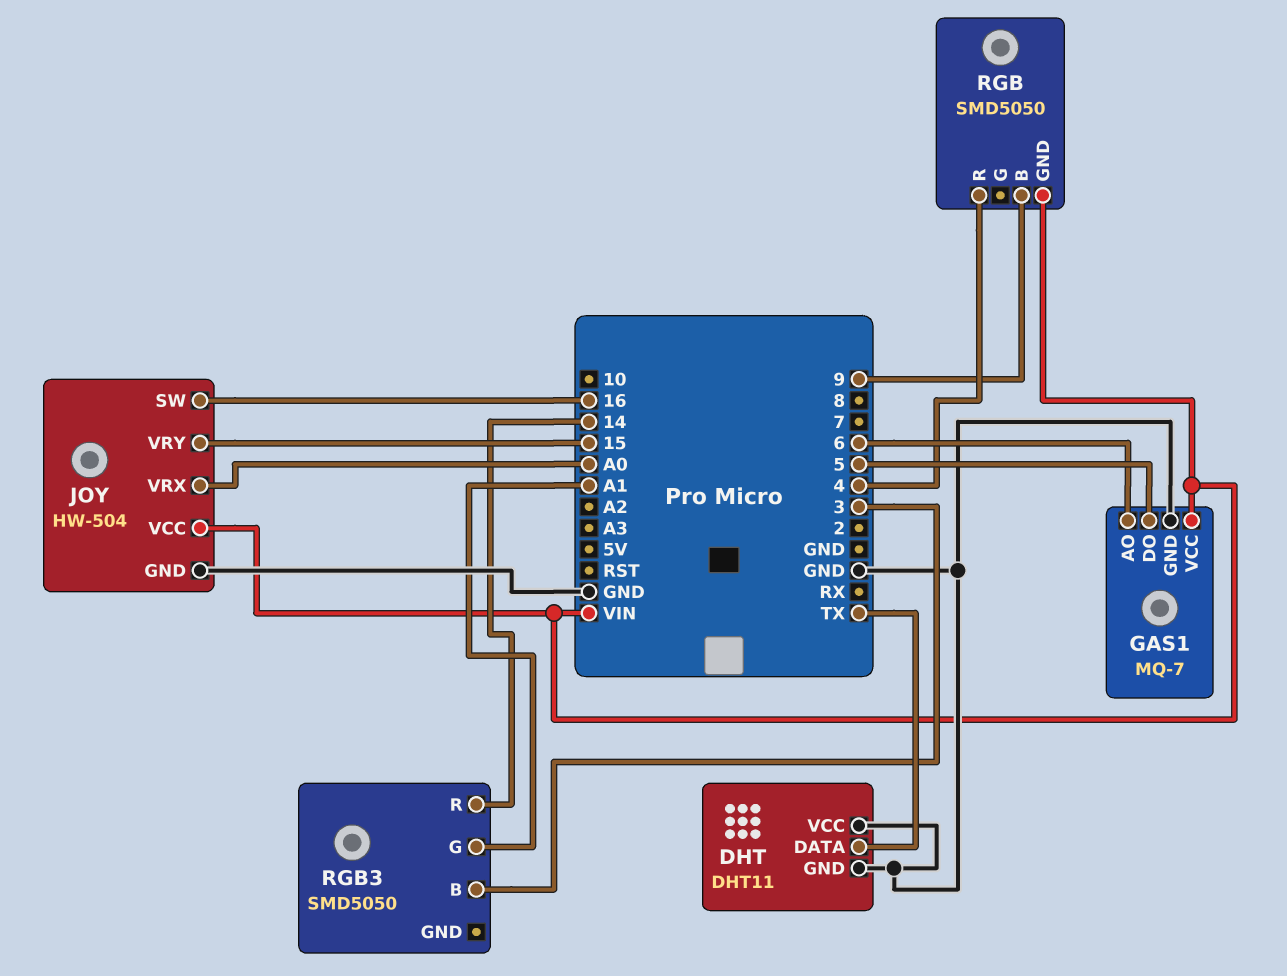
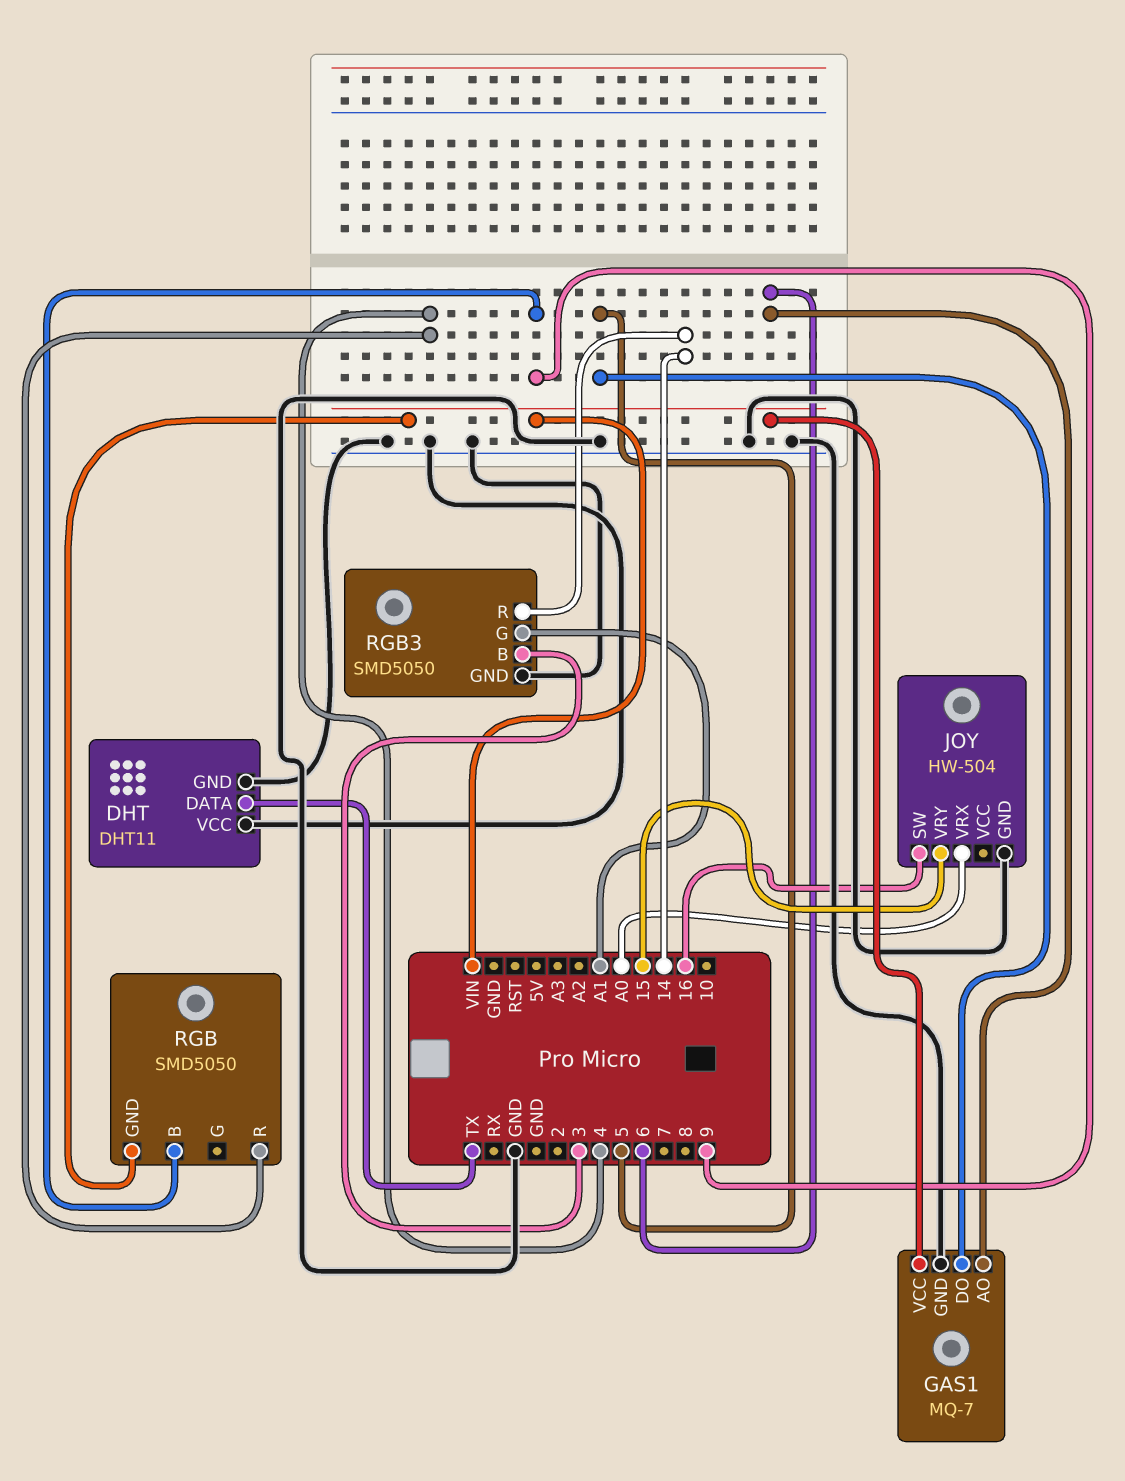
JOY pin VCC: VIN -> none
RGB3 pin GND: none -> GND

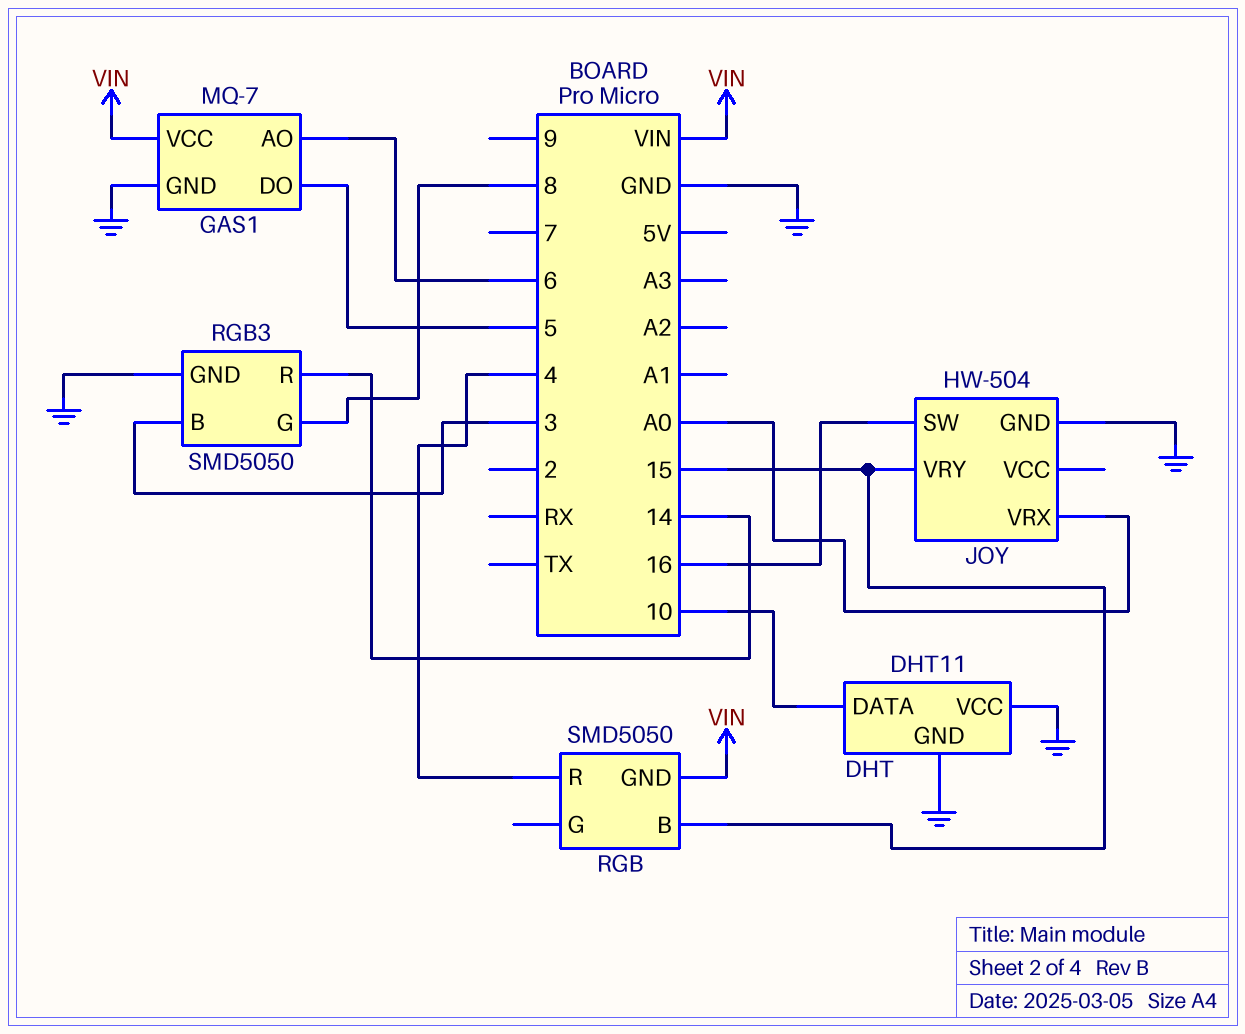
DHT pin DATA: TX -> 10
RGB pin B: 9 -> 15
RGB3 pin G: A1 -> 8

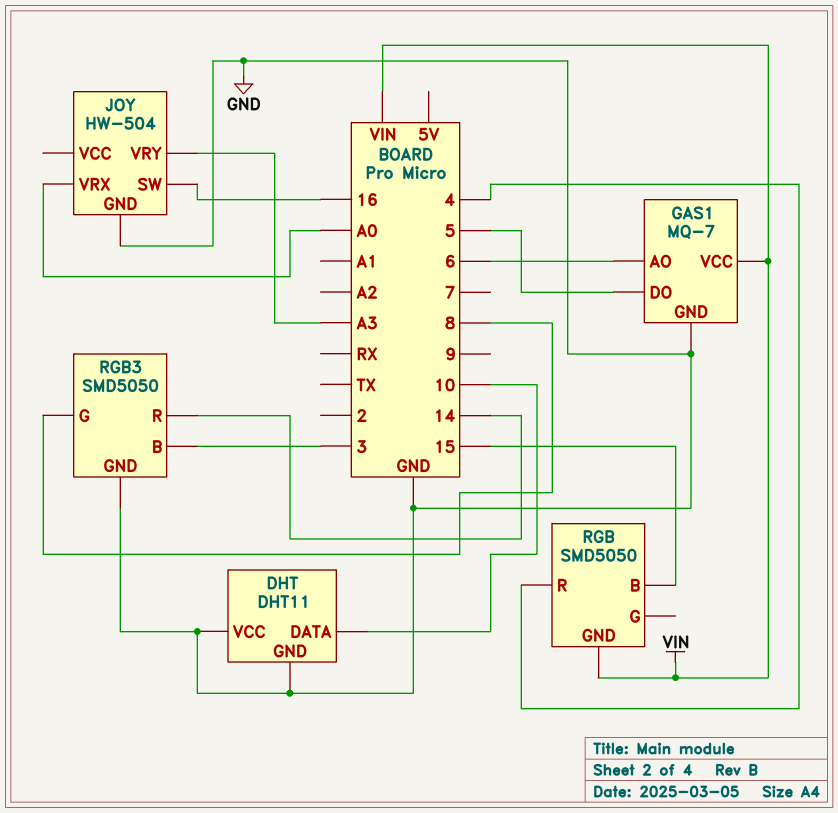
JOY pin VRY: 15 -> A3

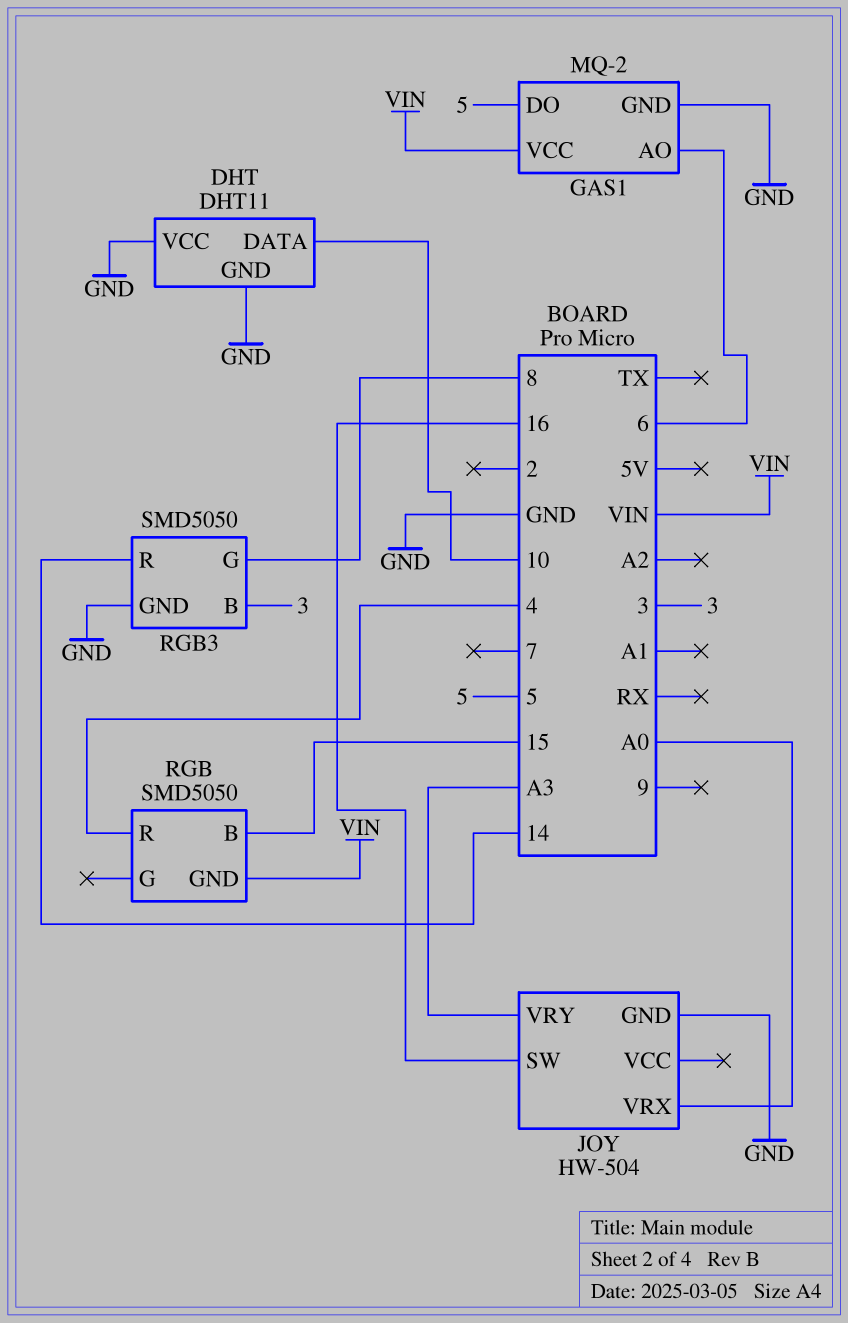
GAS1: MQ-7 -> MQ-2

